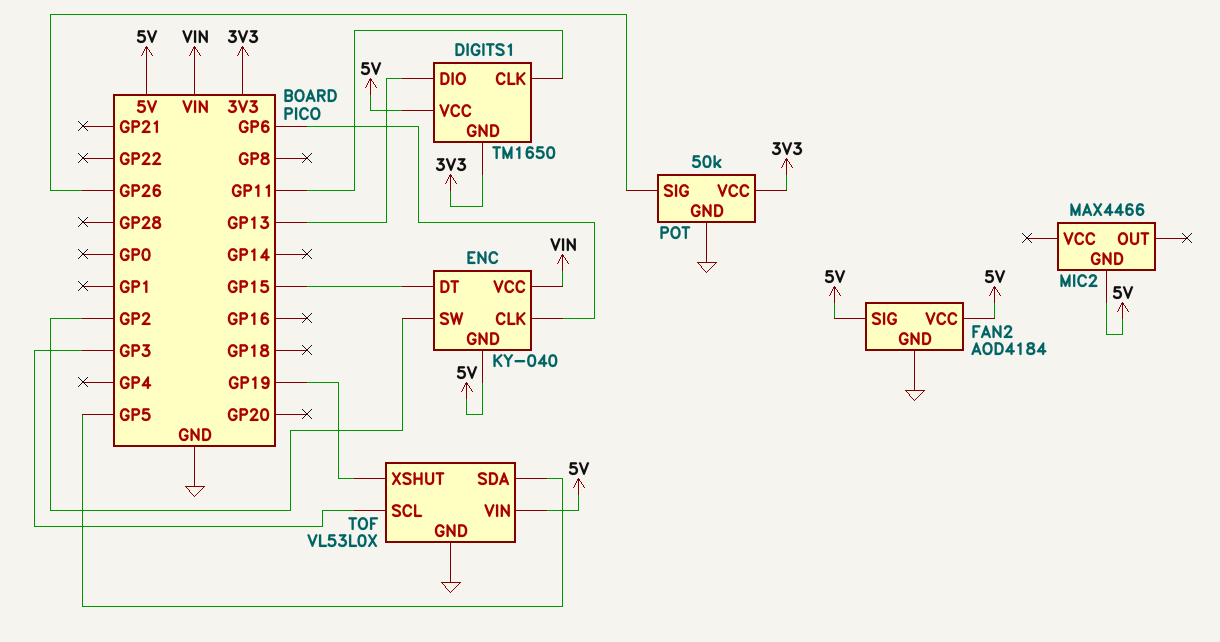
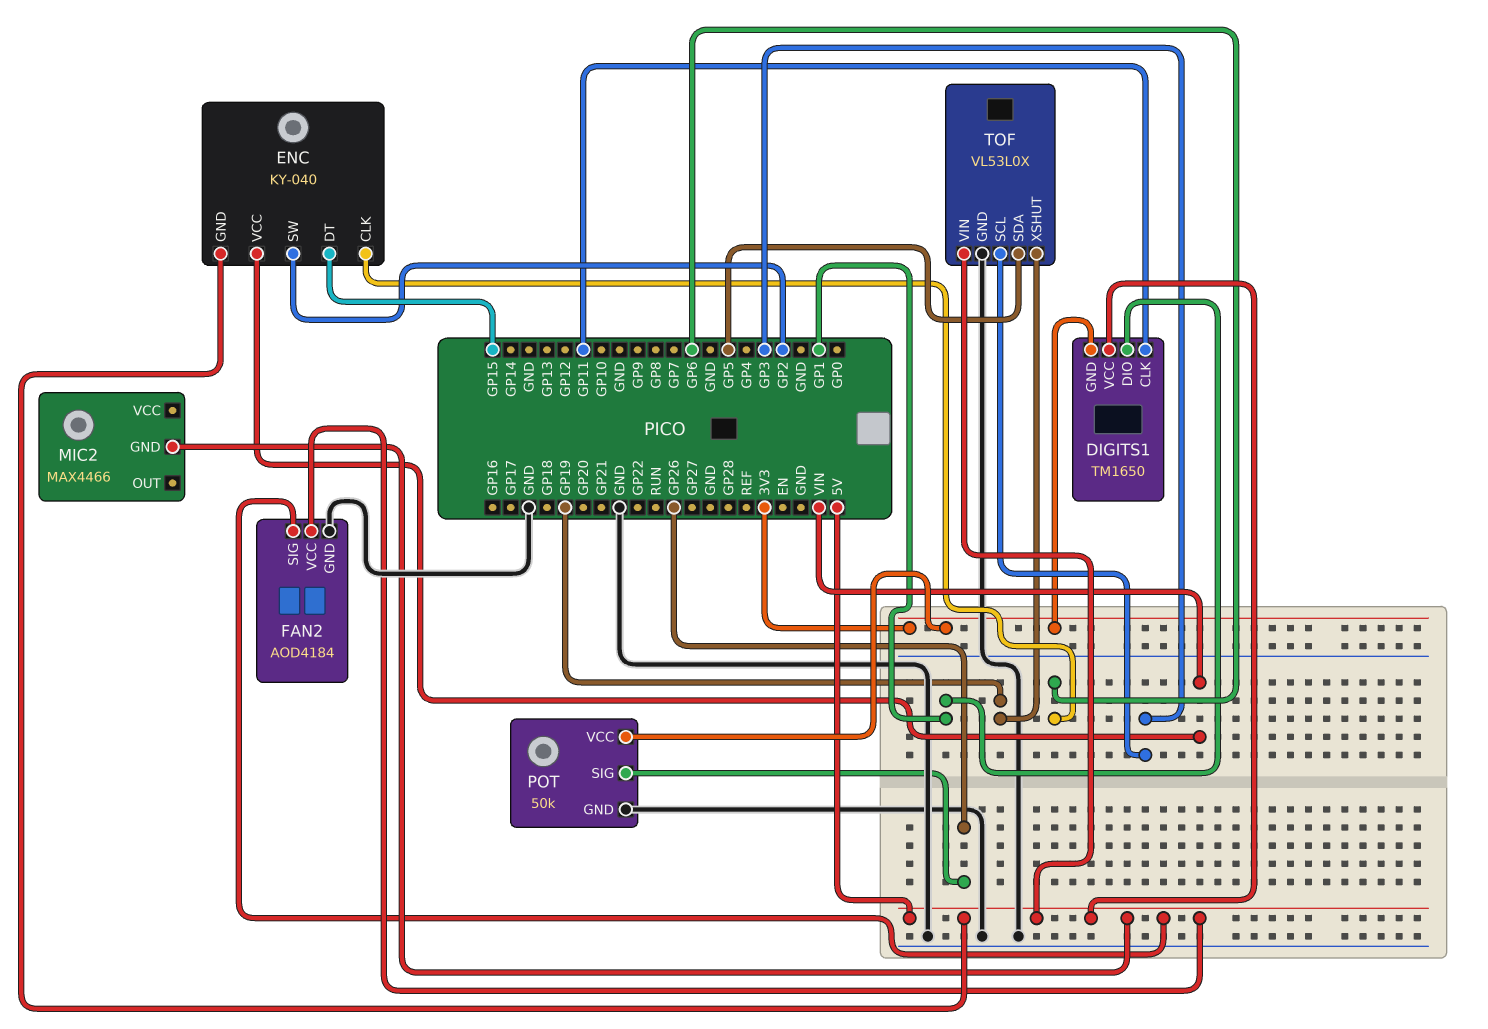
DIGITS1 pin DIO: GP13 -> GP1

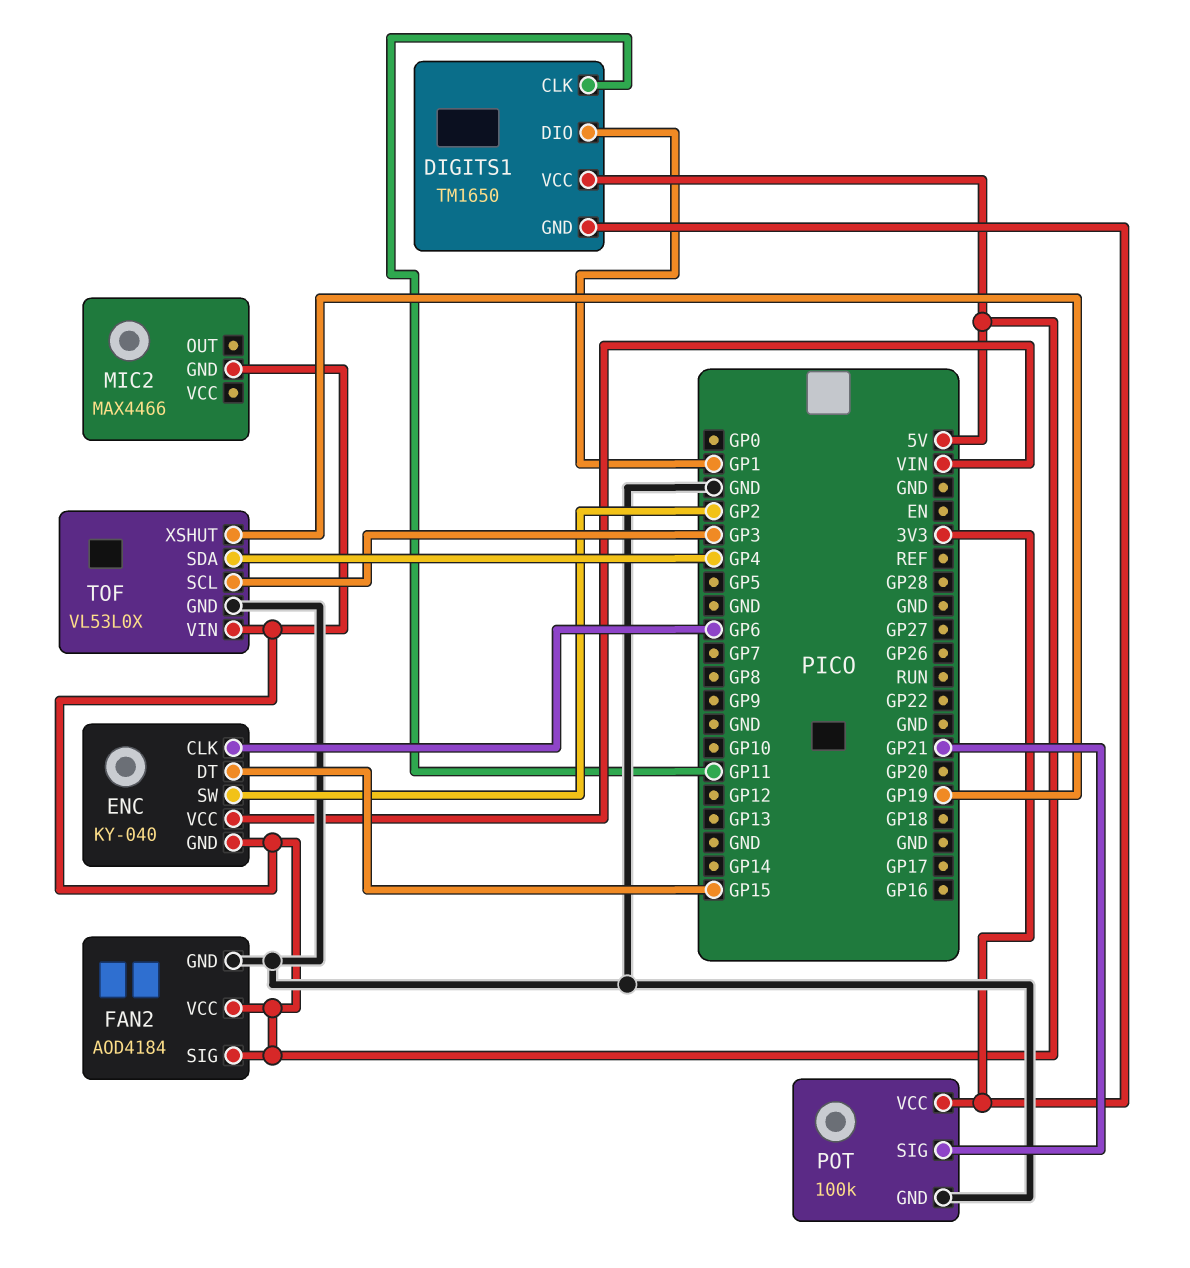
POT: 50k -> 100k
POT pin SIG: GP26 -> GP21
TOF pin SDA: GP5 -> GP4

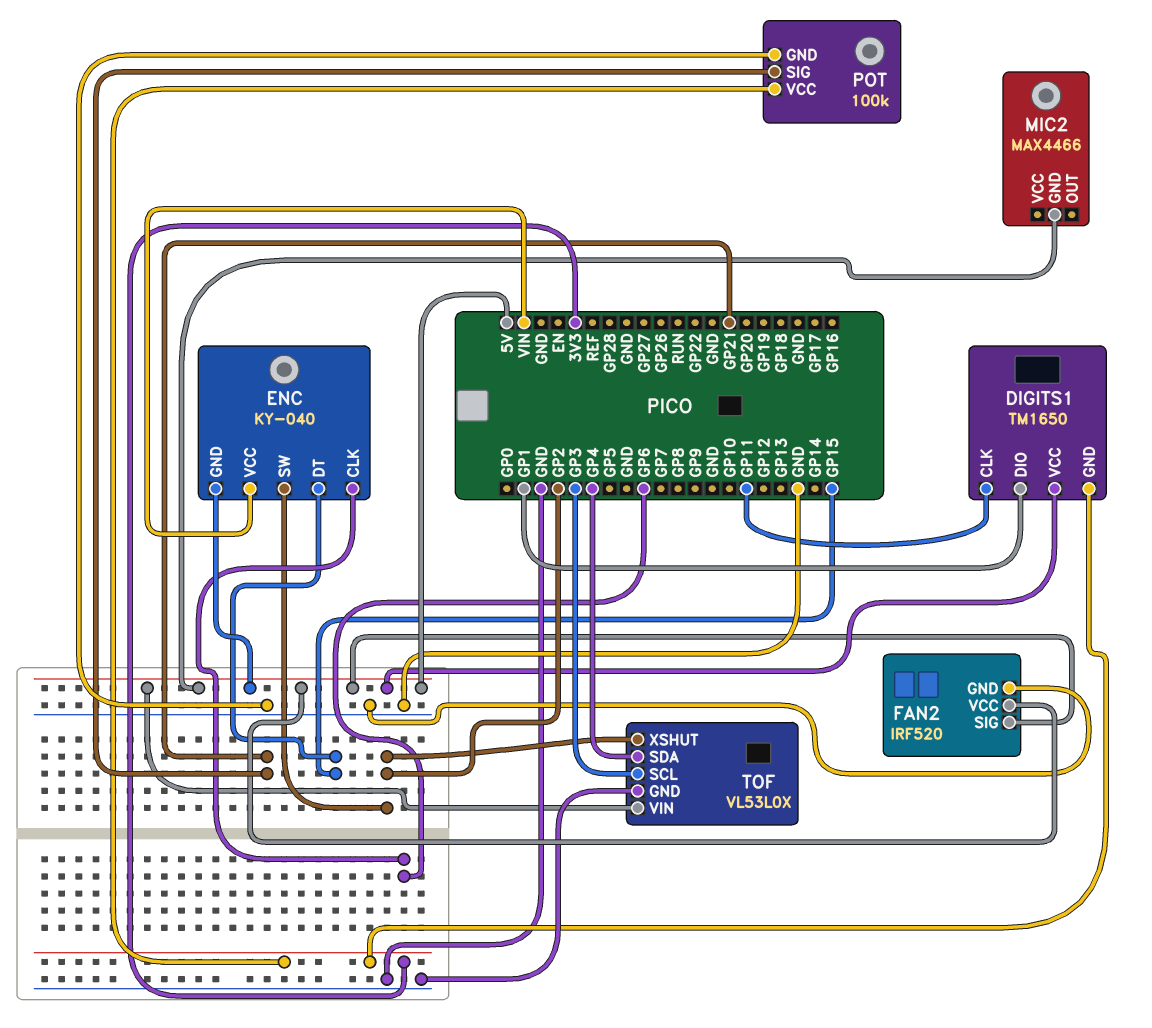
FAN2: AOD4184 -> IRF520
TOF pin XSHUT: GP19 -> GP2

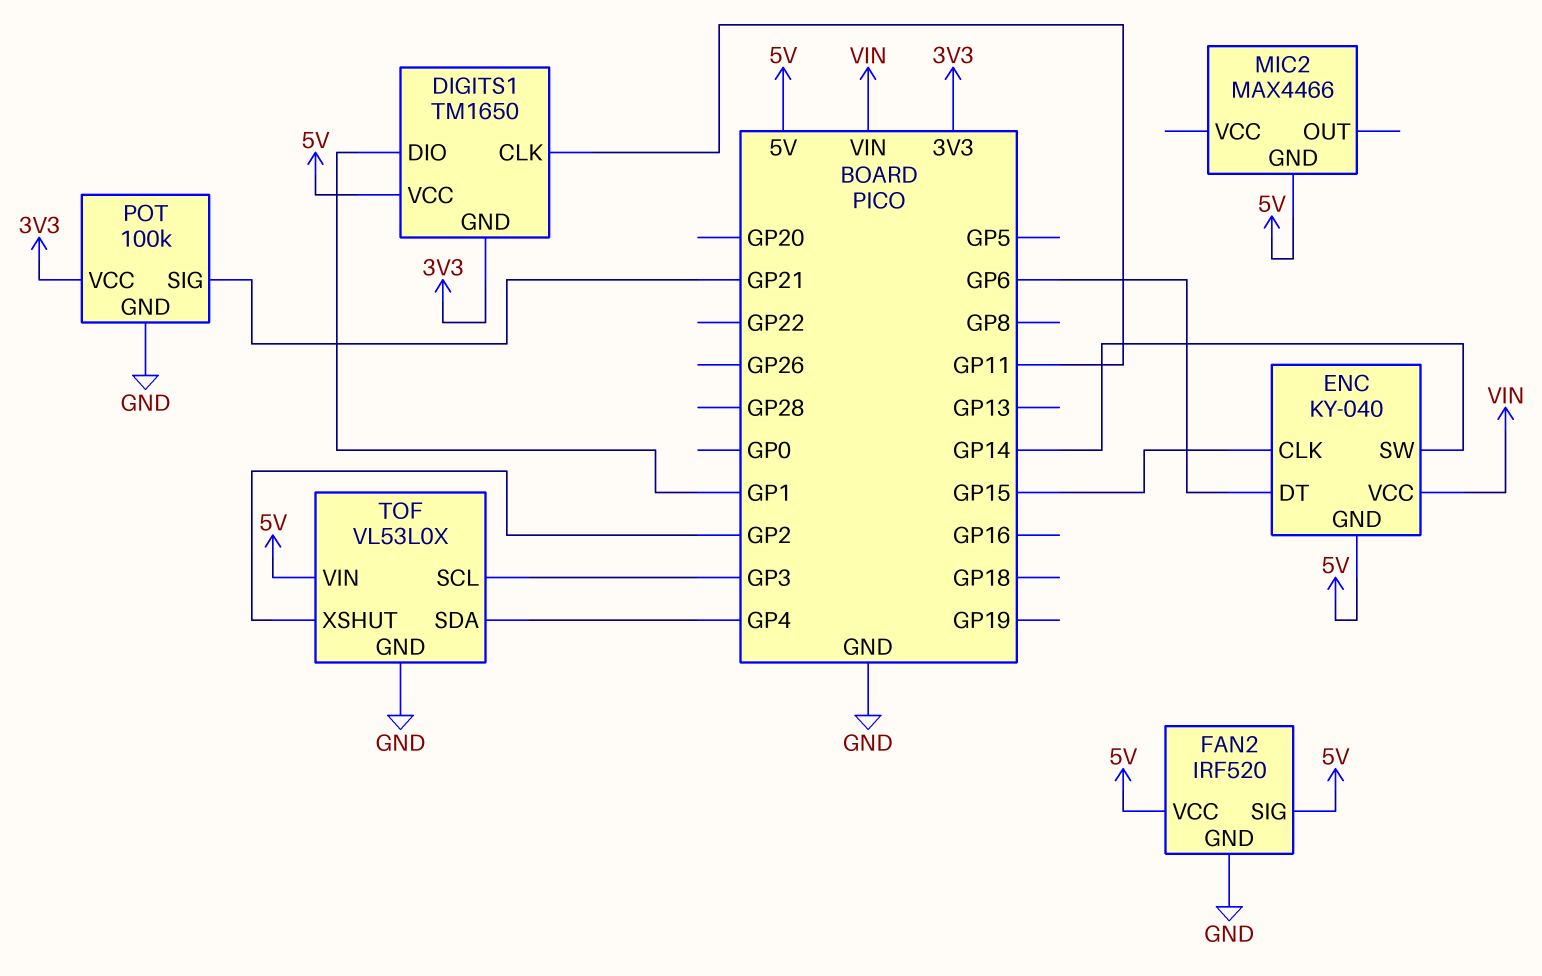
ENC pin CLK: GP6 -> GP15
ENC pin DT: GP15 -> GP6
ENC pin SW: GP2 -> GP14

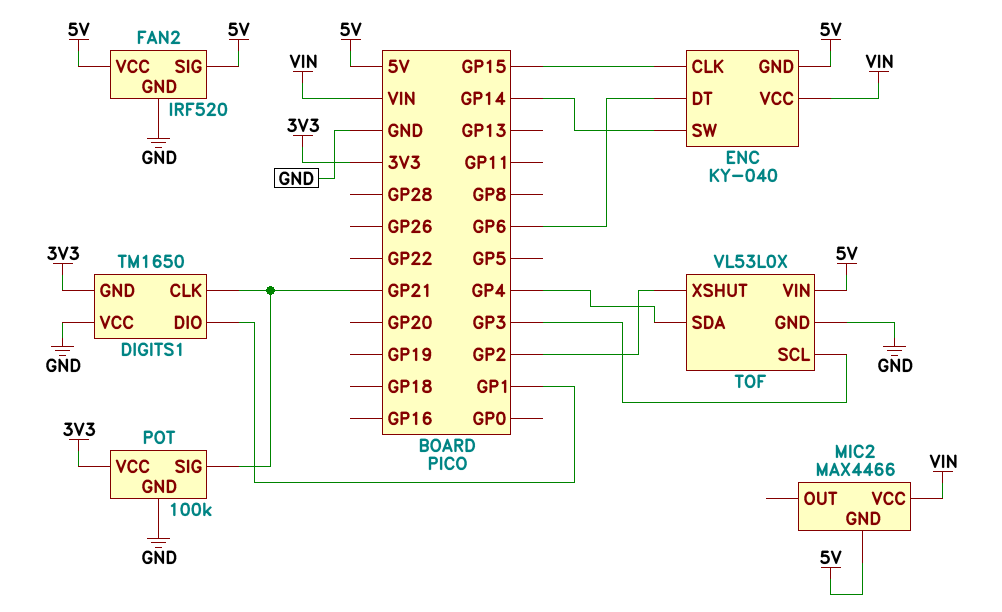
DIGITS1 pin CLK: GP11 -> GP21
DIGITS1 pin VCC: 5V -> GND
MIC2 pin VCC: none -> VIN

